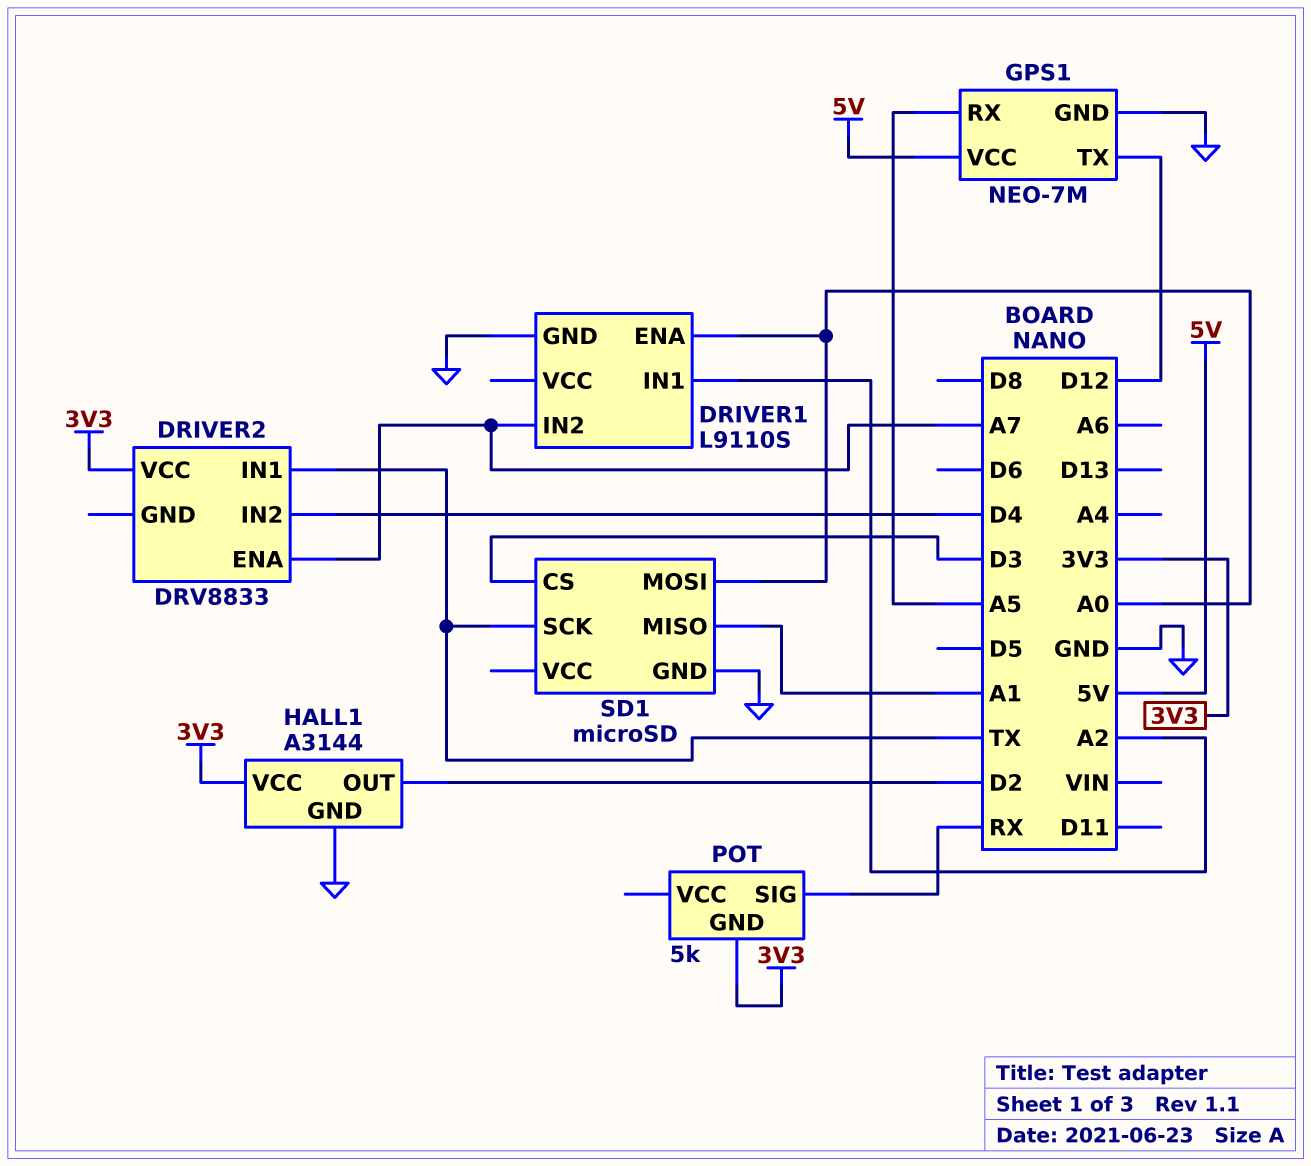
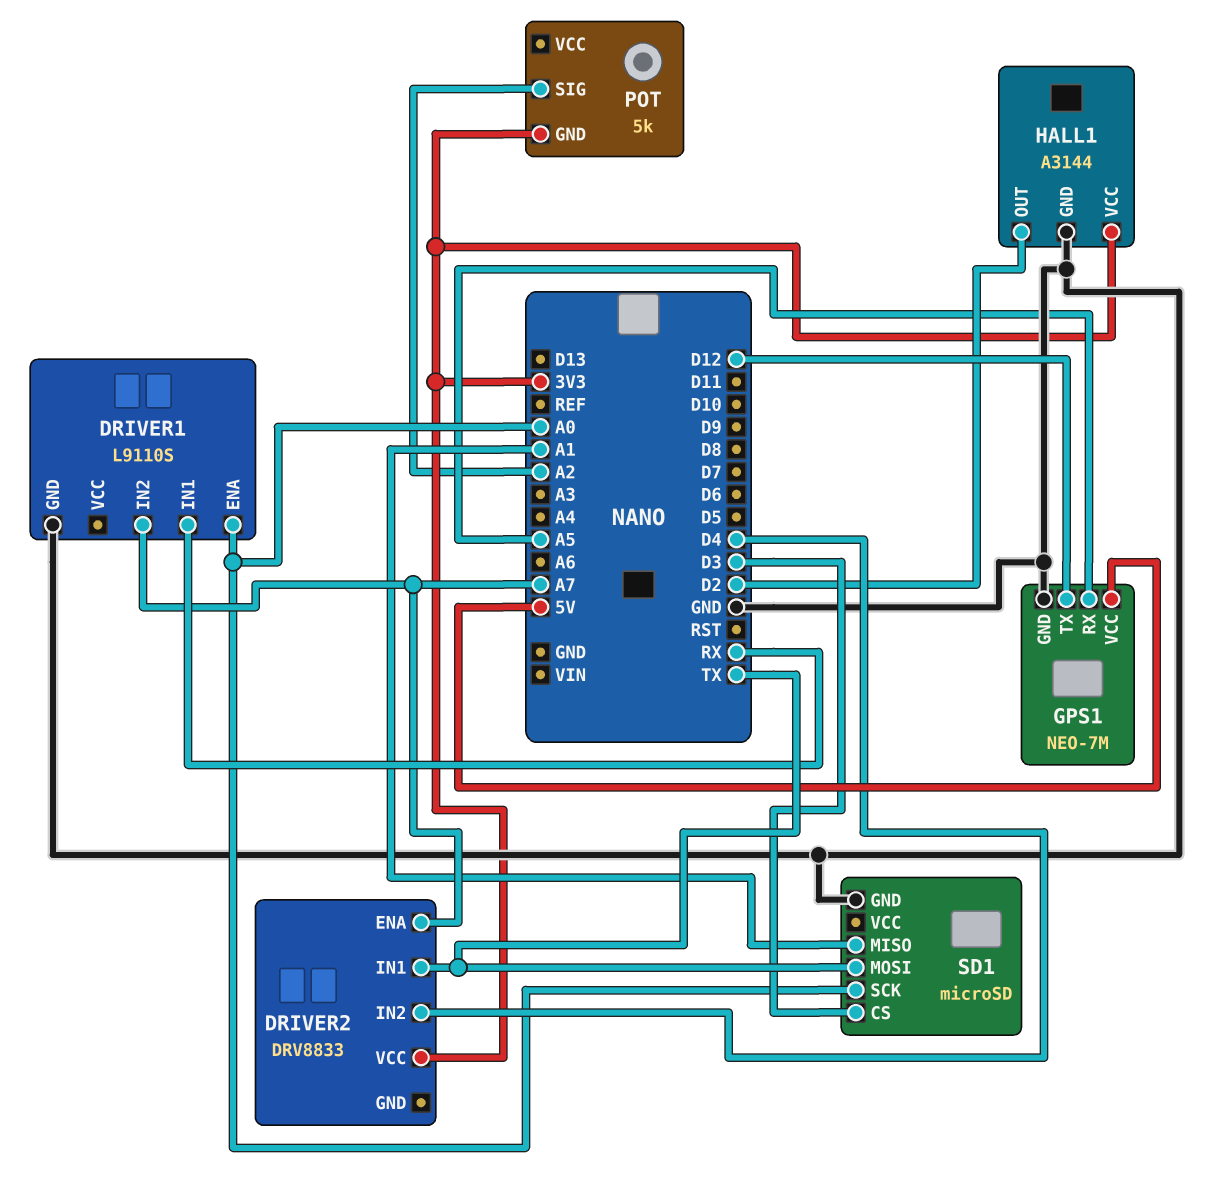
DRIVER1 pin IN1: A2 -> RX
POT pin SIG: RX -> A2
SD1 pin MOSI: A0 -> TX
SD1 pin SCK: TX -> A0

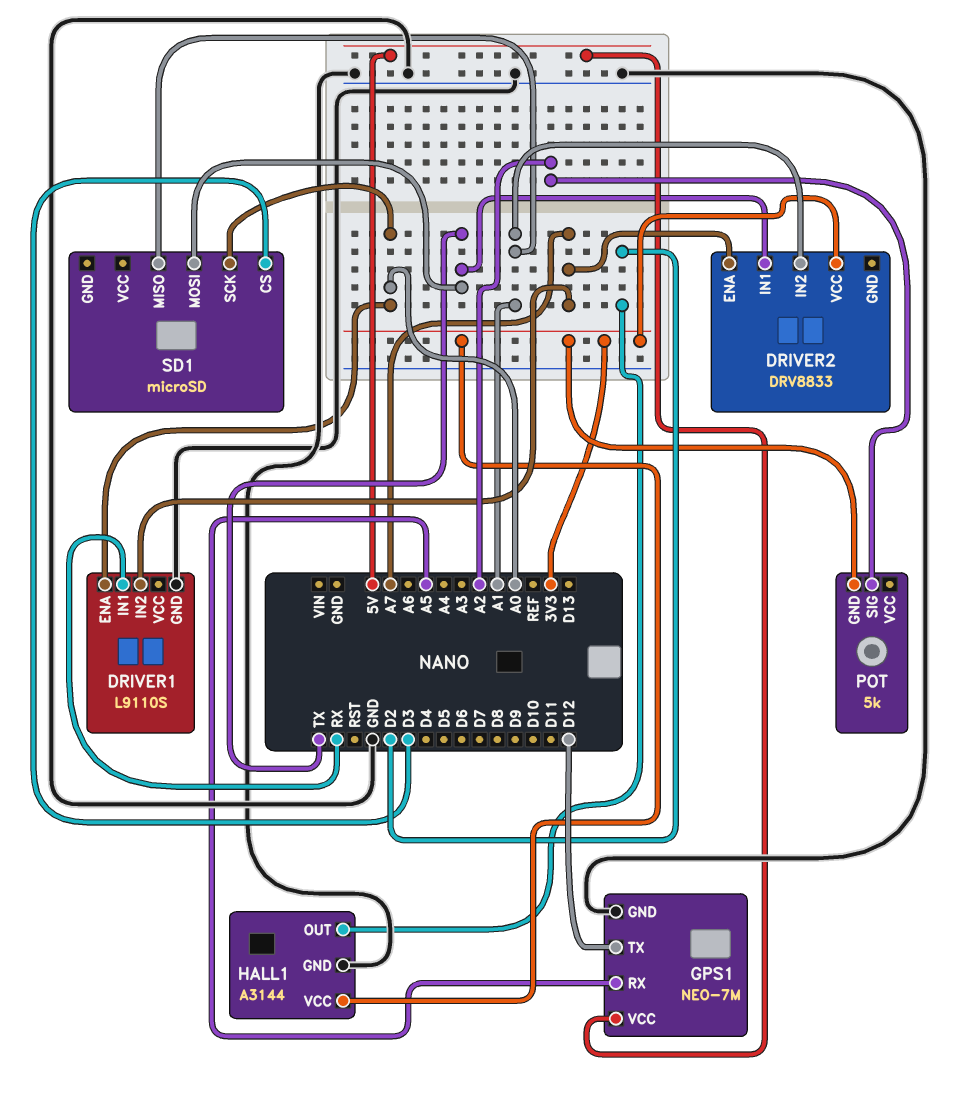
DRIVER2 pin IN2: D4 -> A1
SD1 pin GND: GND -> none

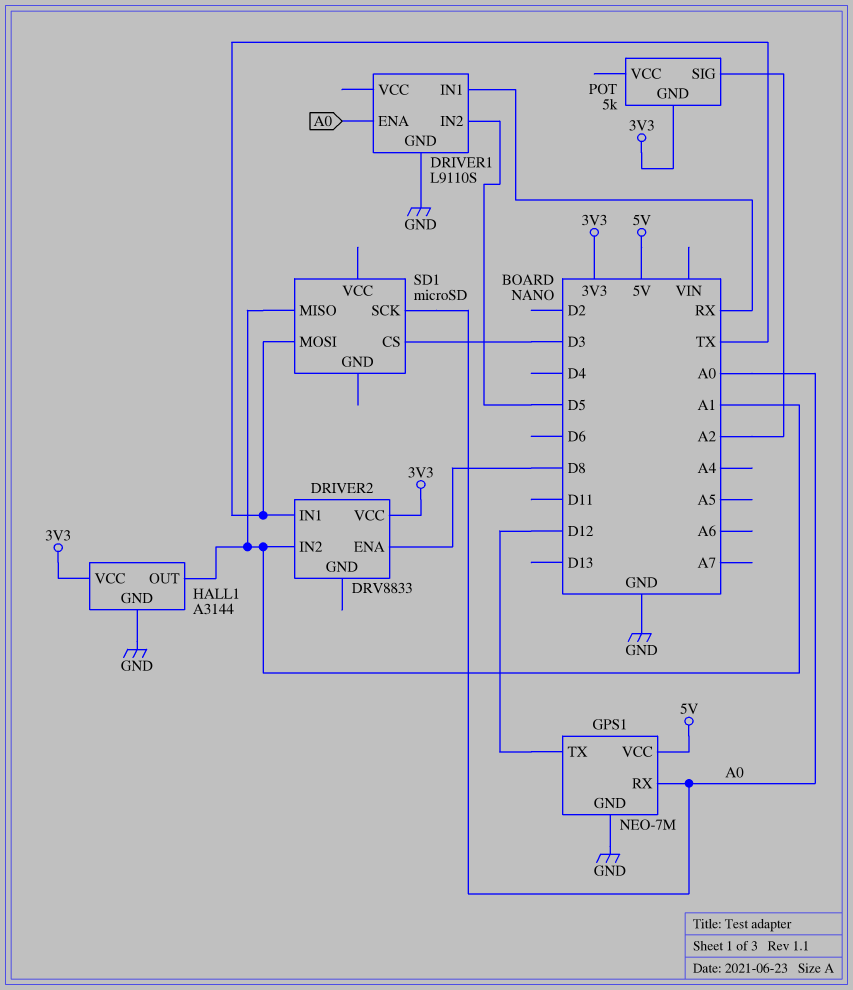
DRIVER1 pin IN2: A7 -> D5
DRIVER2 pin ENA: A7 -> D8
GPS1 pin RX: A5 -> A0
HALL1 pin OUT: D2 -> A1

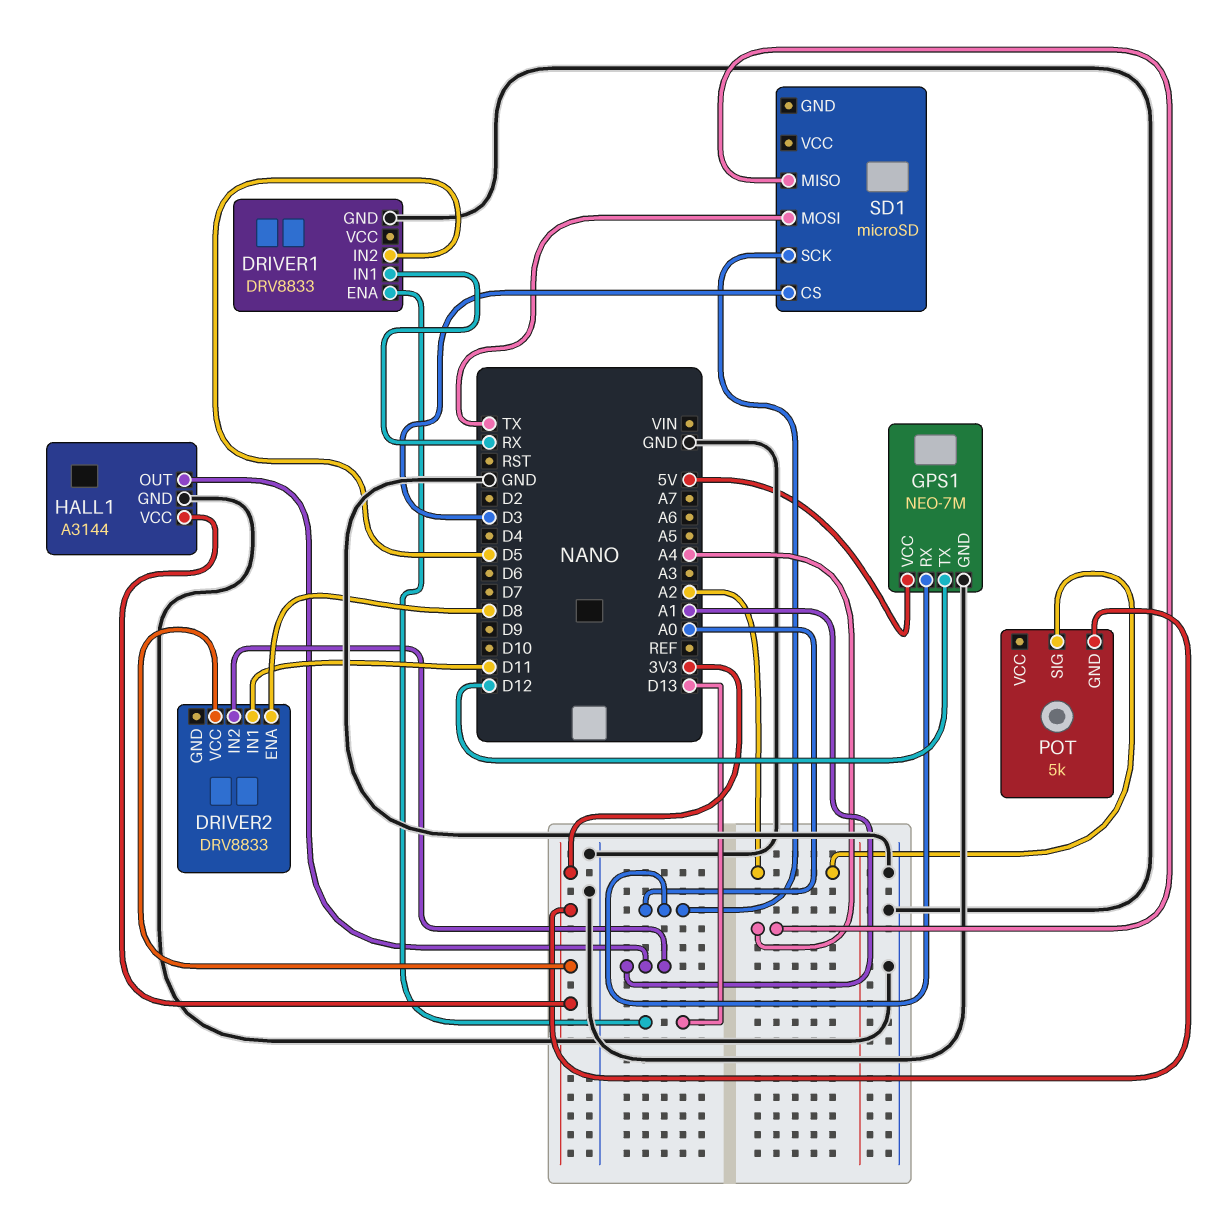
DRIVER1: L9110S -> DRV8833
DRIVER1 pin ENA: A0 -> D13
DRIVER2 pin IN1: TX -> D11
SD1 pin MISO: A1 -> A4

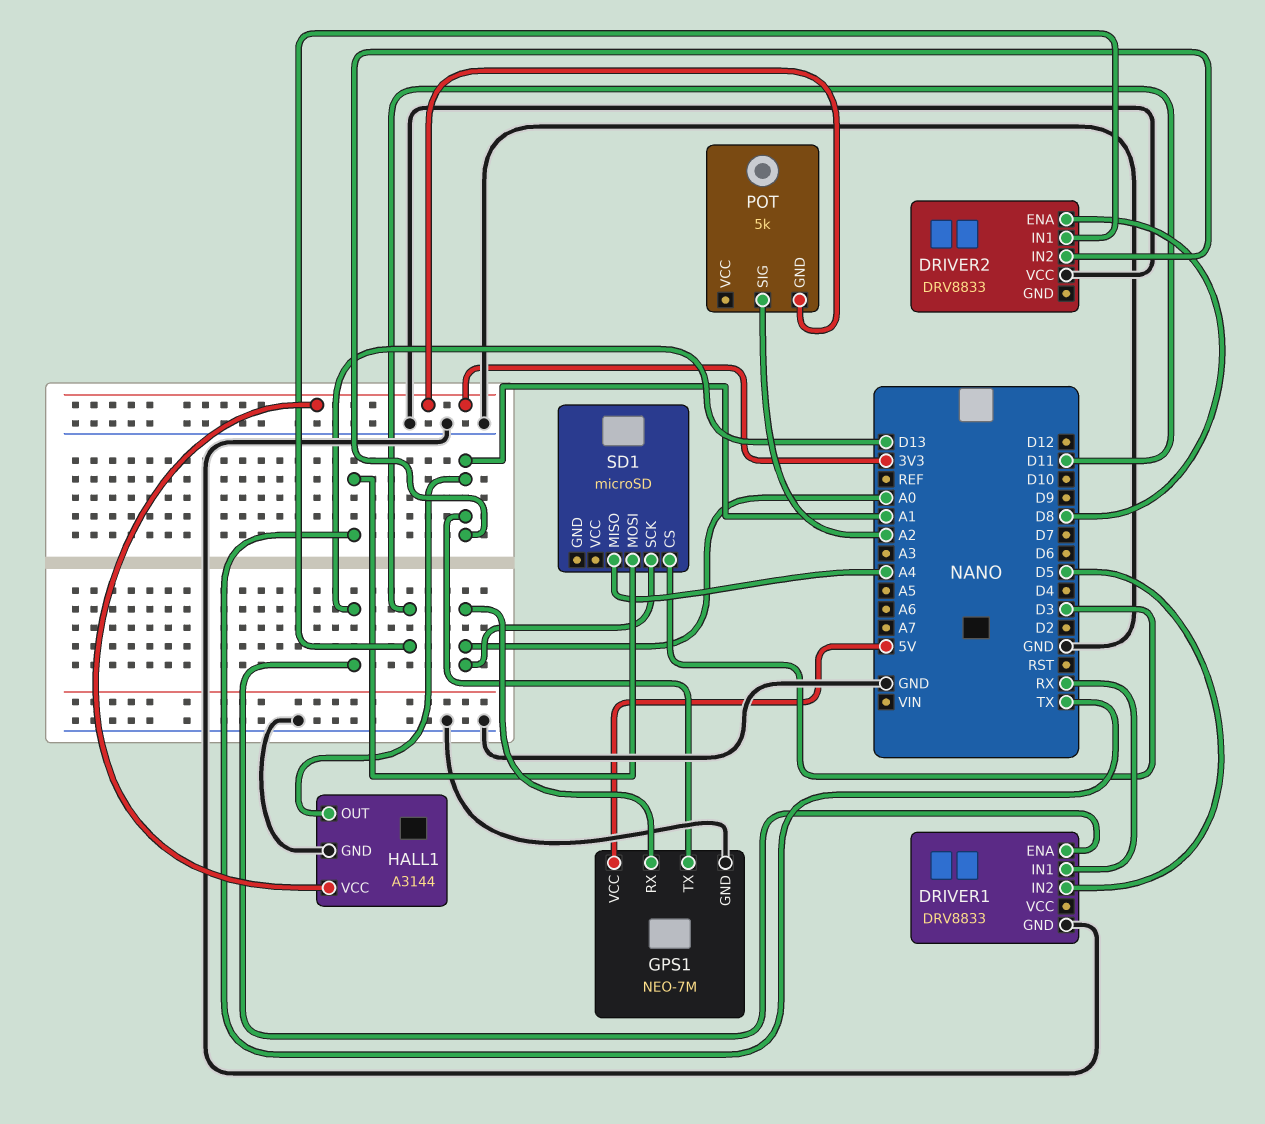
DRIVER2 pin VCC: 3V3 -> GND
GPS1 pin TX: D12 -> A1

